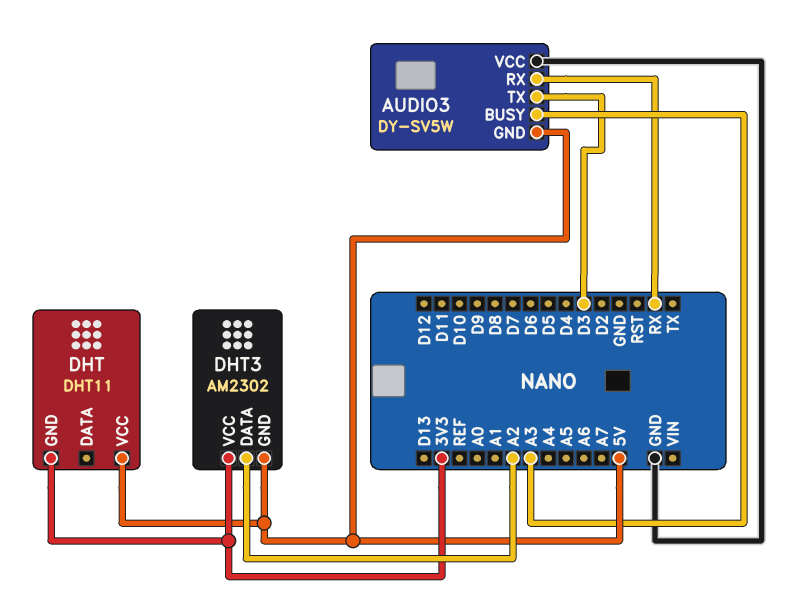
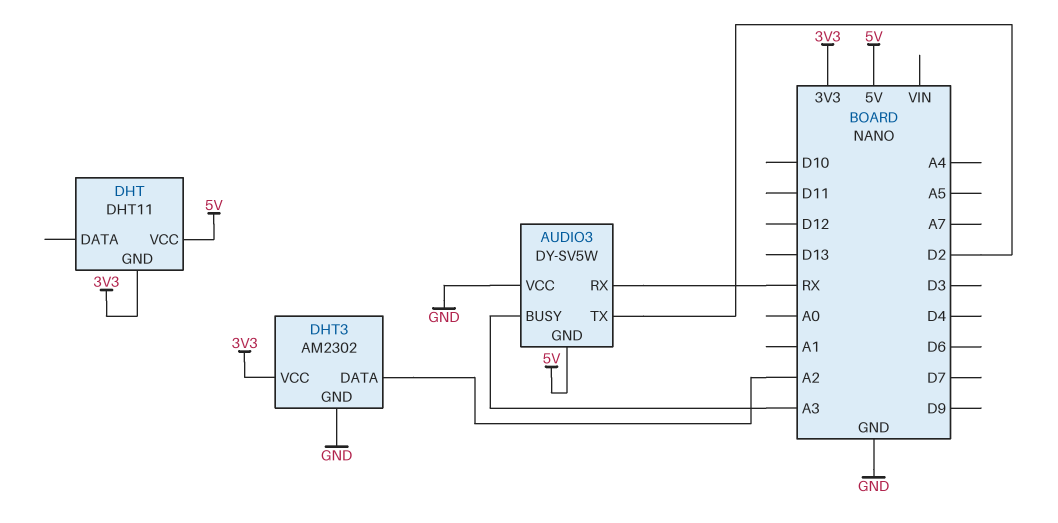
AUDIO3 pin TX: D3 -> D2
DHT3 pin GND: 5V -> GND

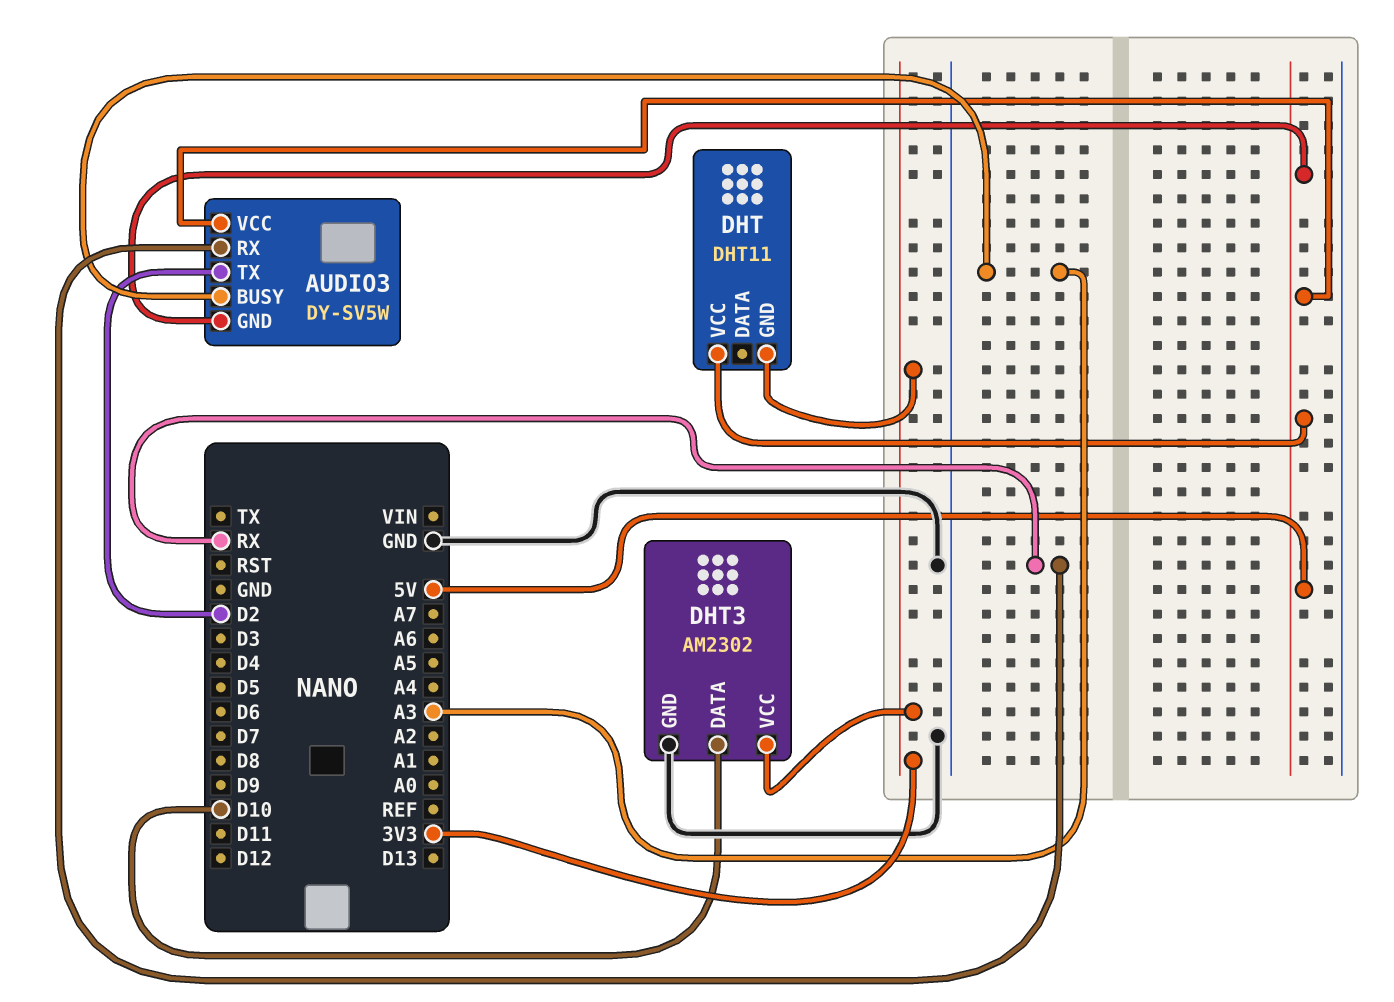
AUDIO3 pin VCC: GND -> 5V
DHT3 pin DATA: A2 -> D10

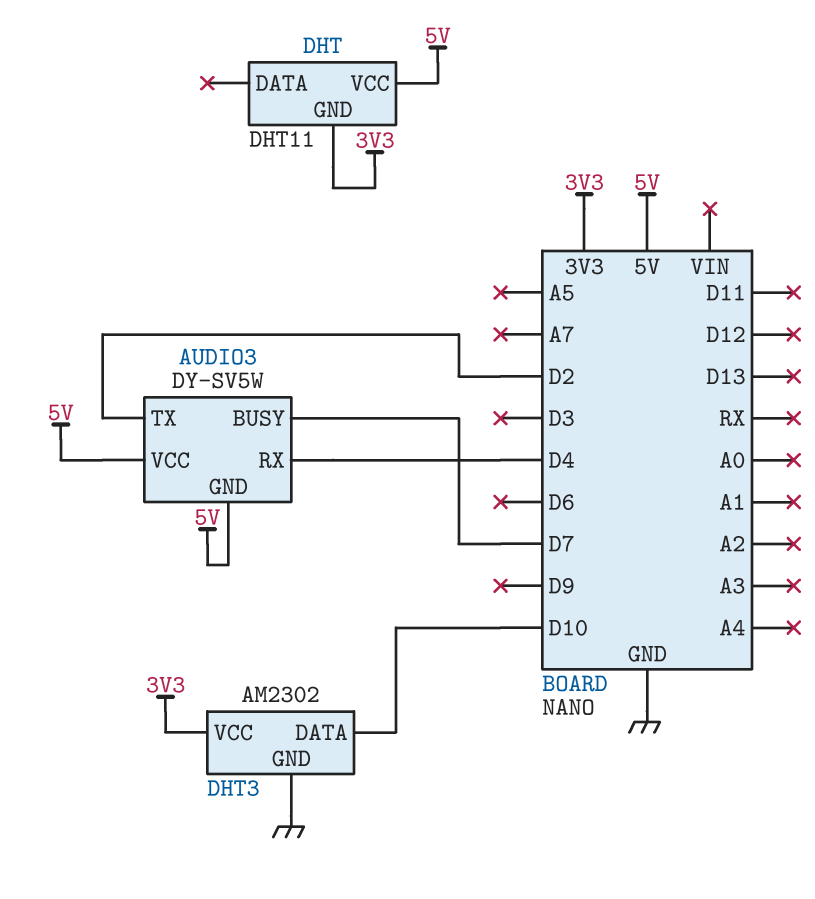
AUDIO3 pin BUSY: A3 -> D7
AUDIO3 pin RX: RX -> D4

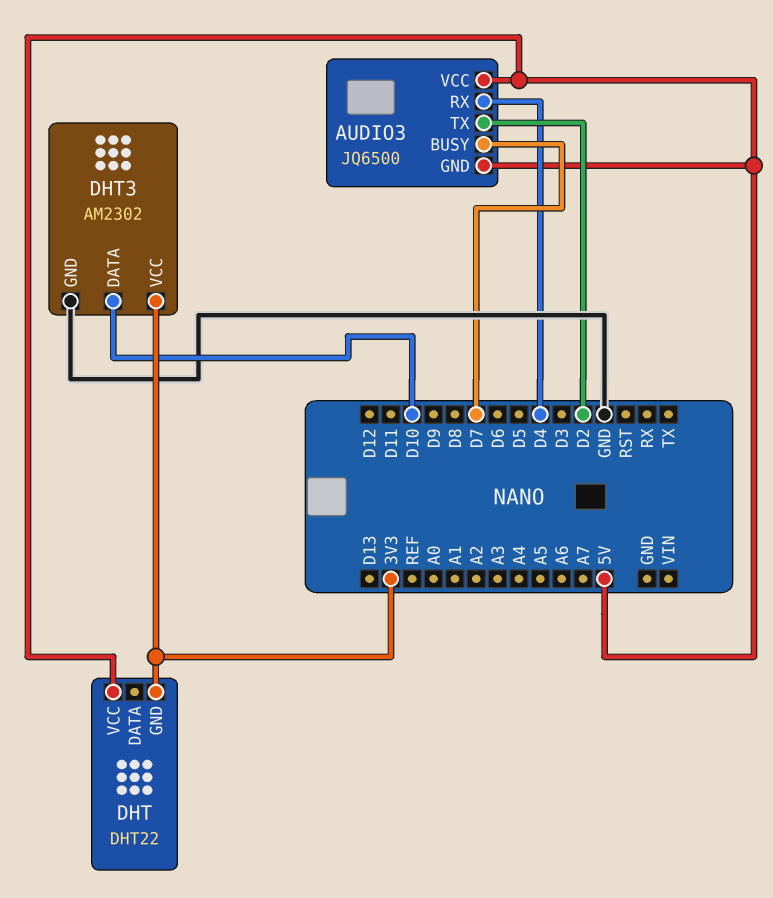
AUDIO3: DY-SV5W -> JQ6500
DHT: DHT11 -> DHT22

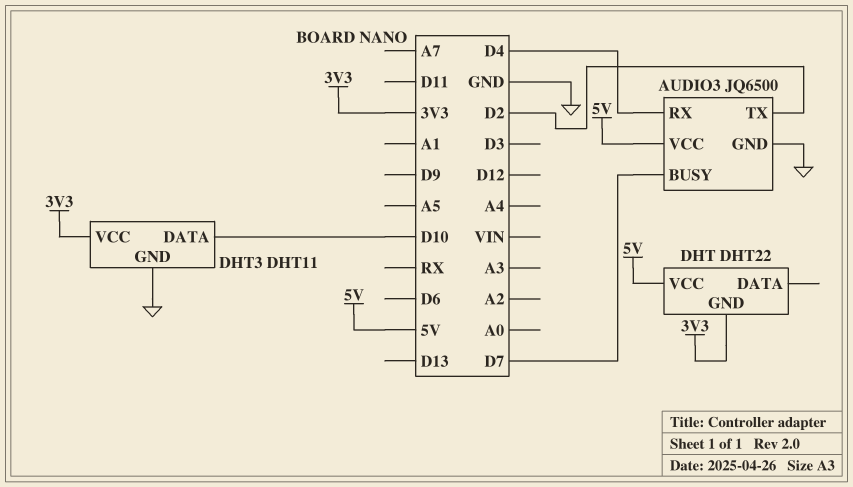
AUDIO3 pin GND: 5V -> GND
DHT3: AM2302 -> DHT11

